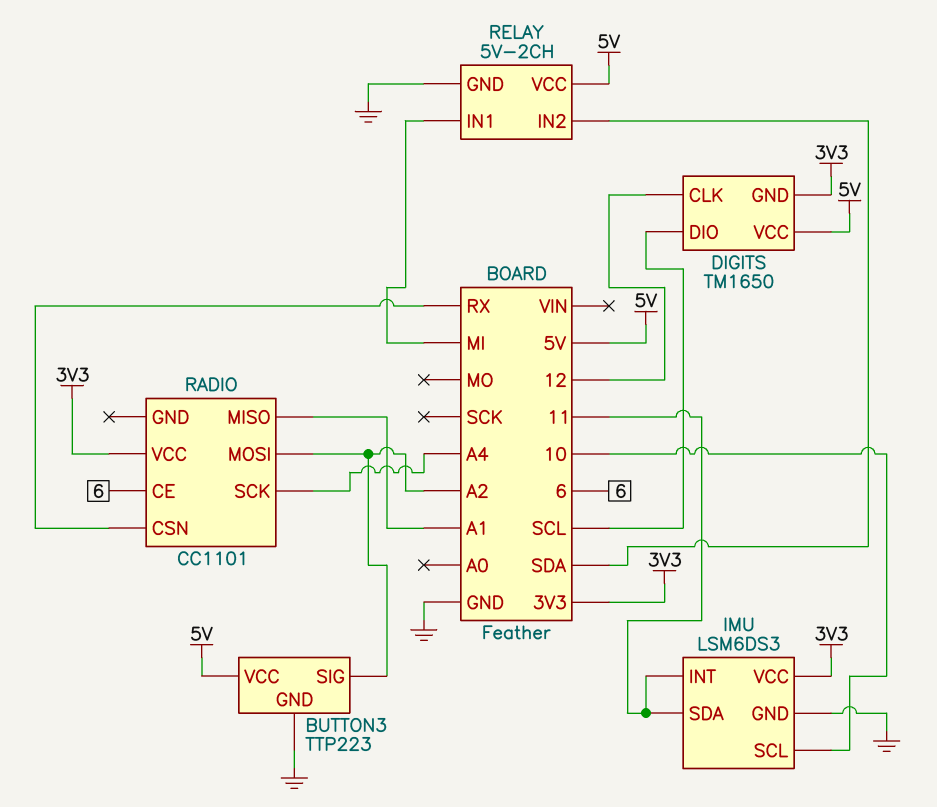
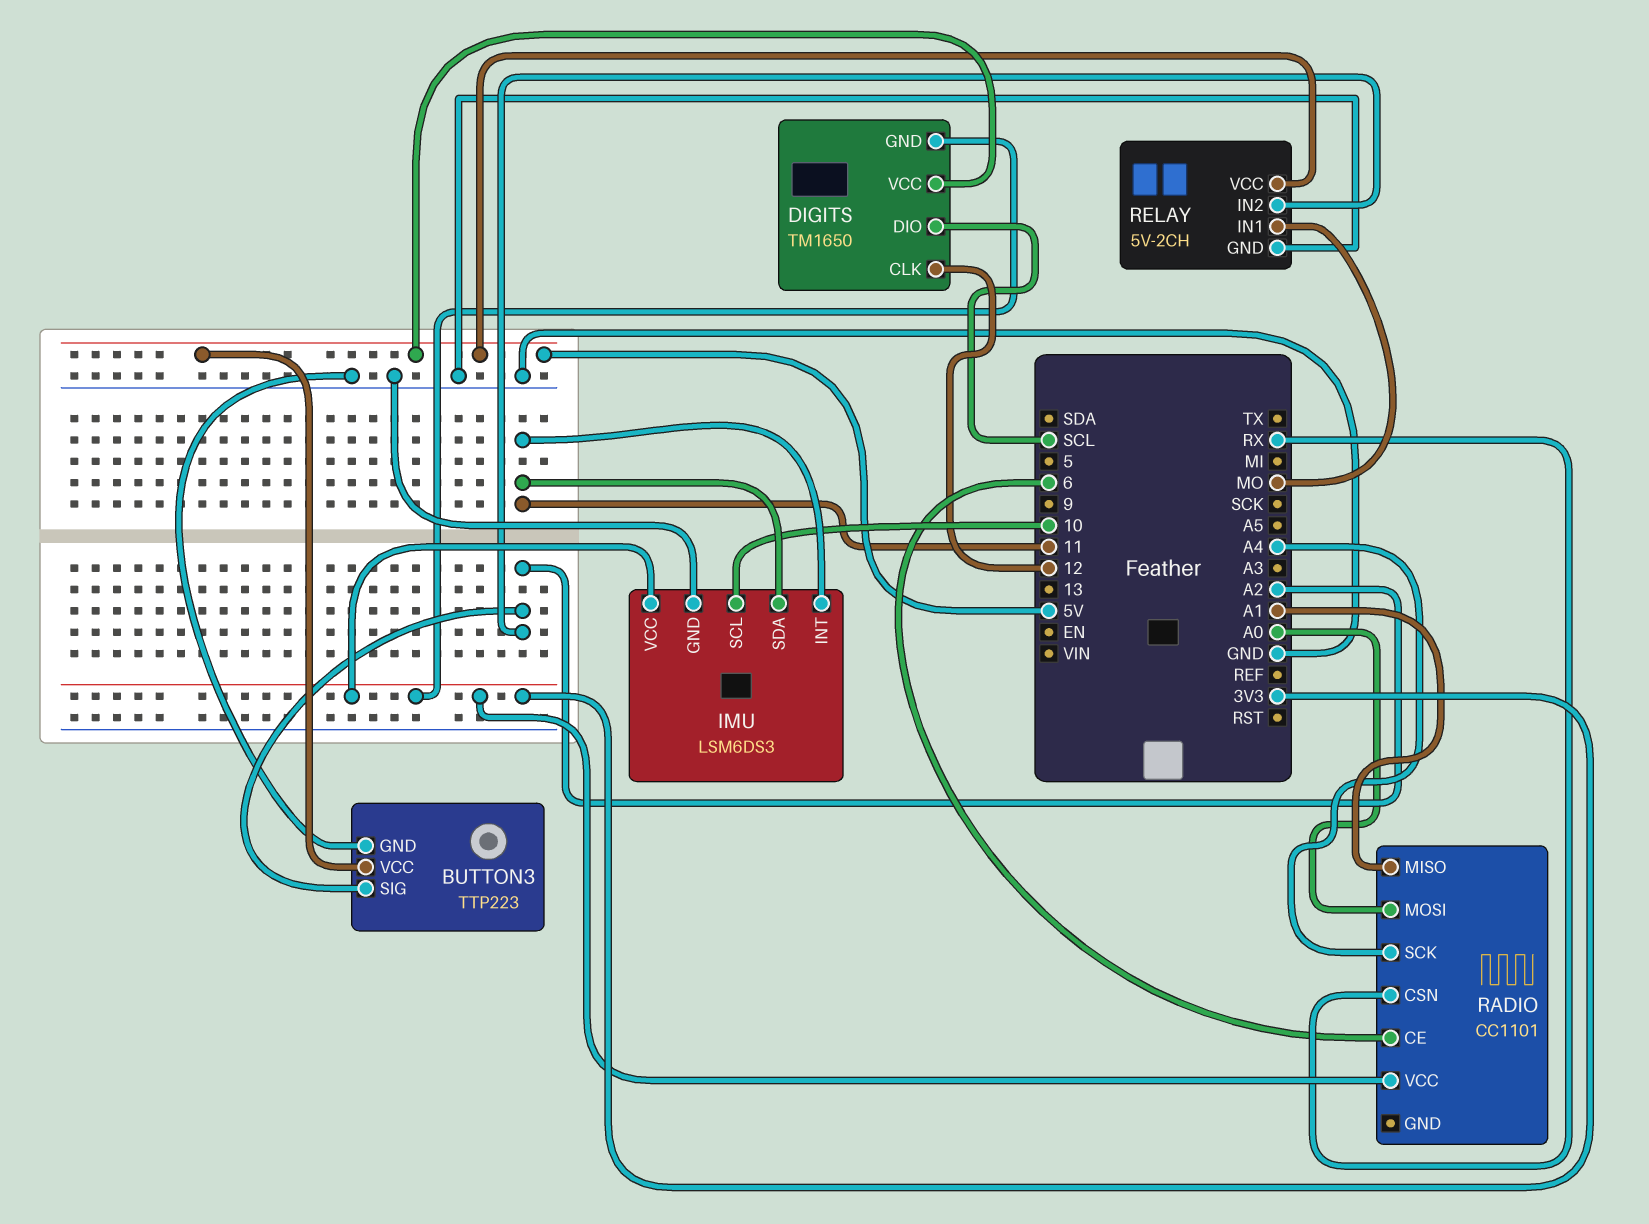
RADIO pin MOSI: A2 -> A0
RELAY pin IN1: MI -> MO
RELAY pin IN2: SDA -> A2

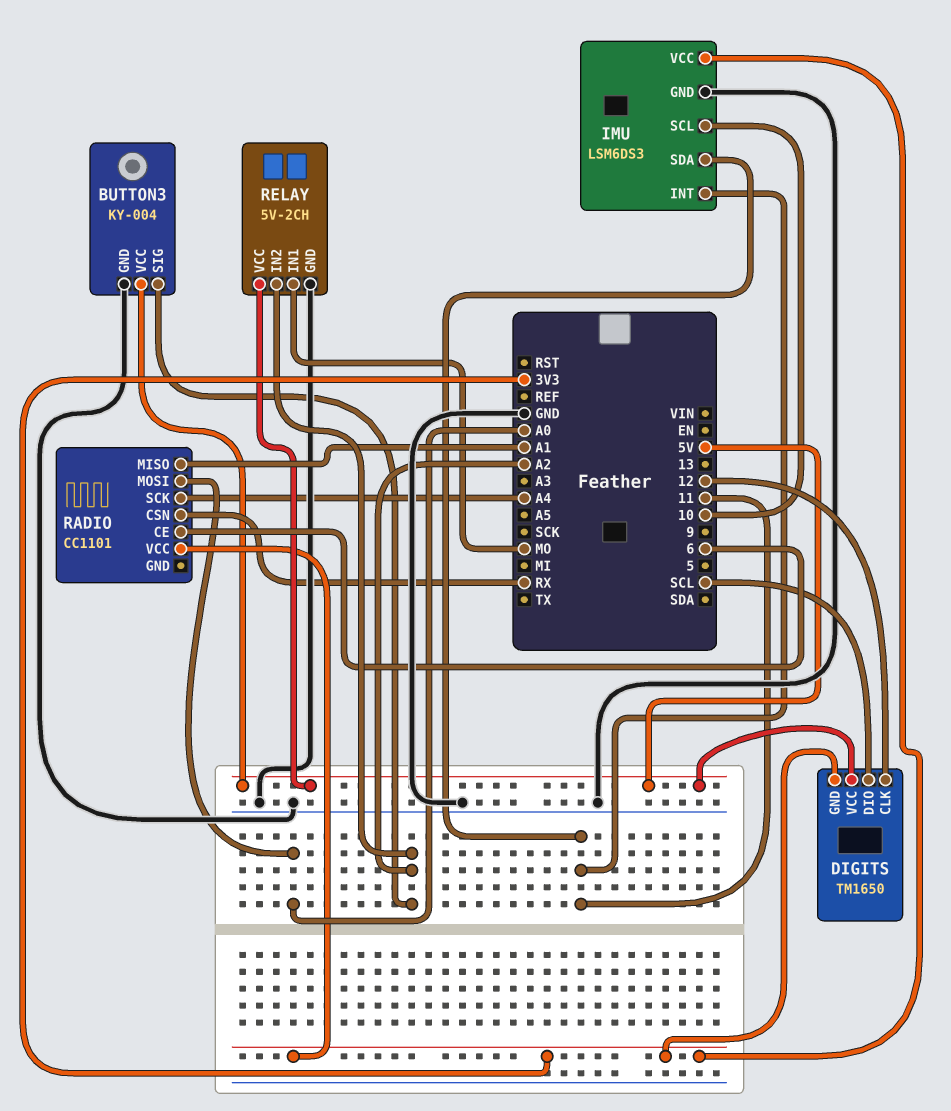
BUTTON3: TTP223 -> KY-004

